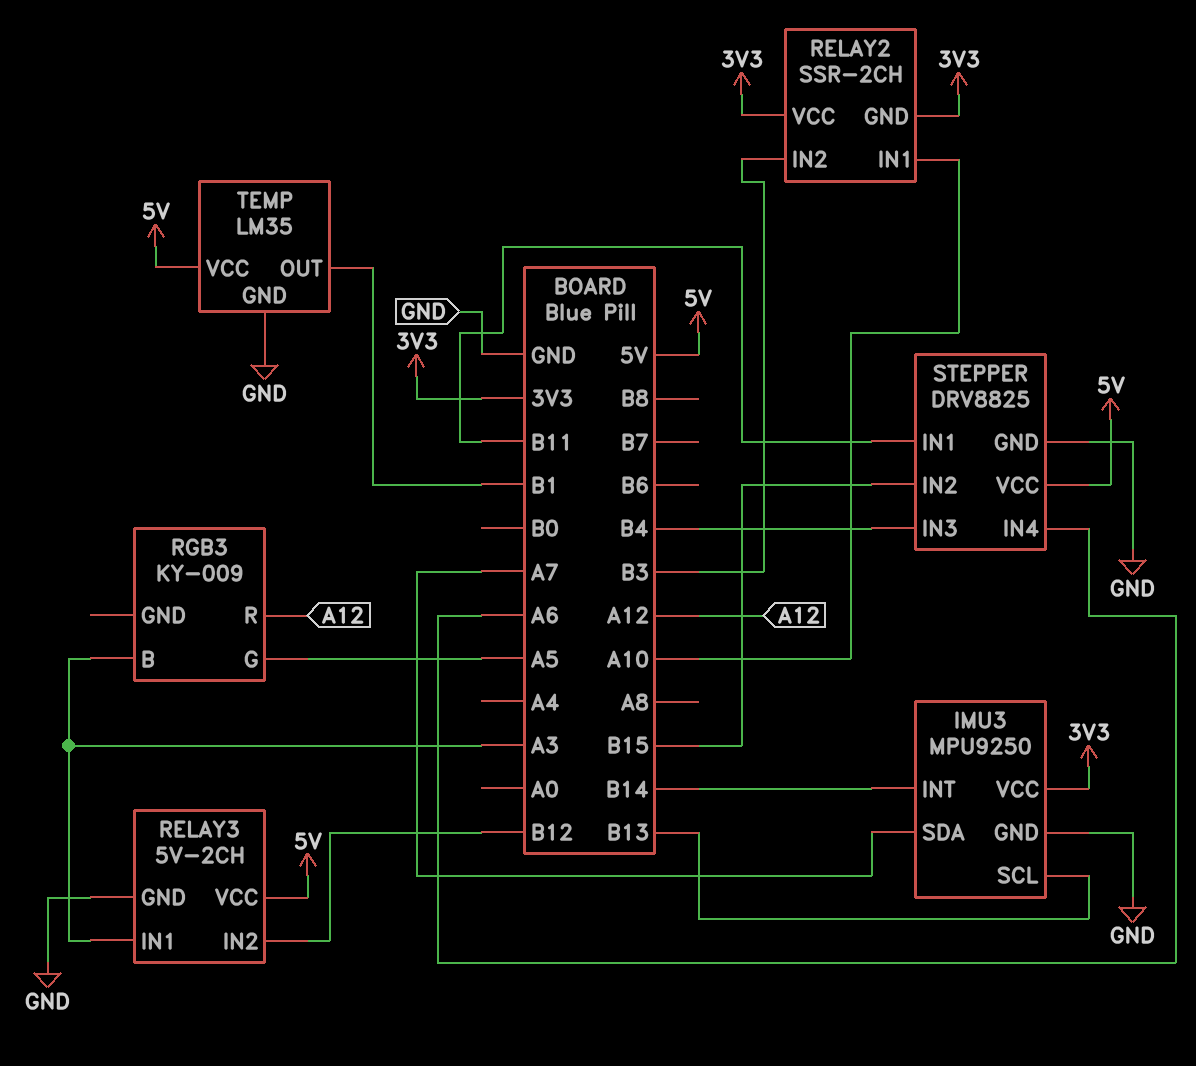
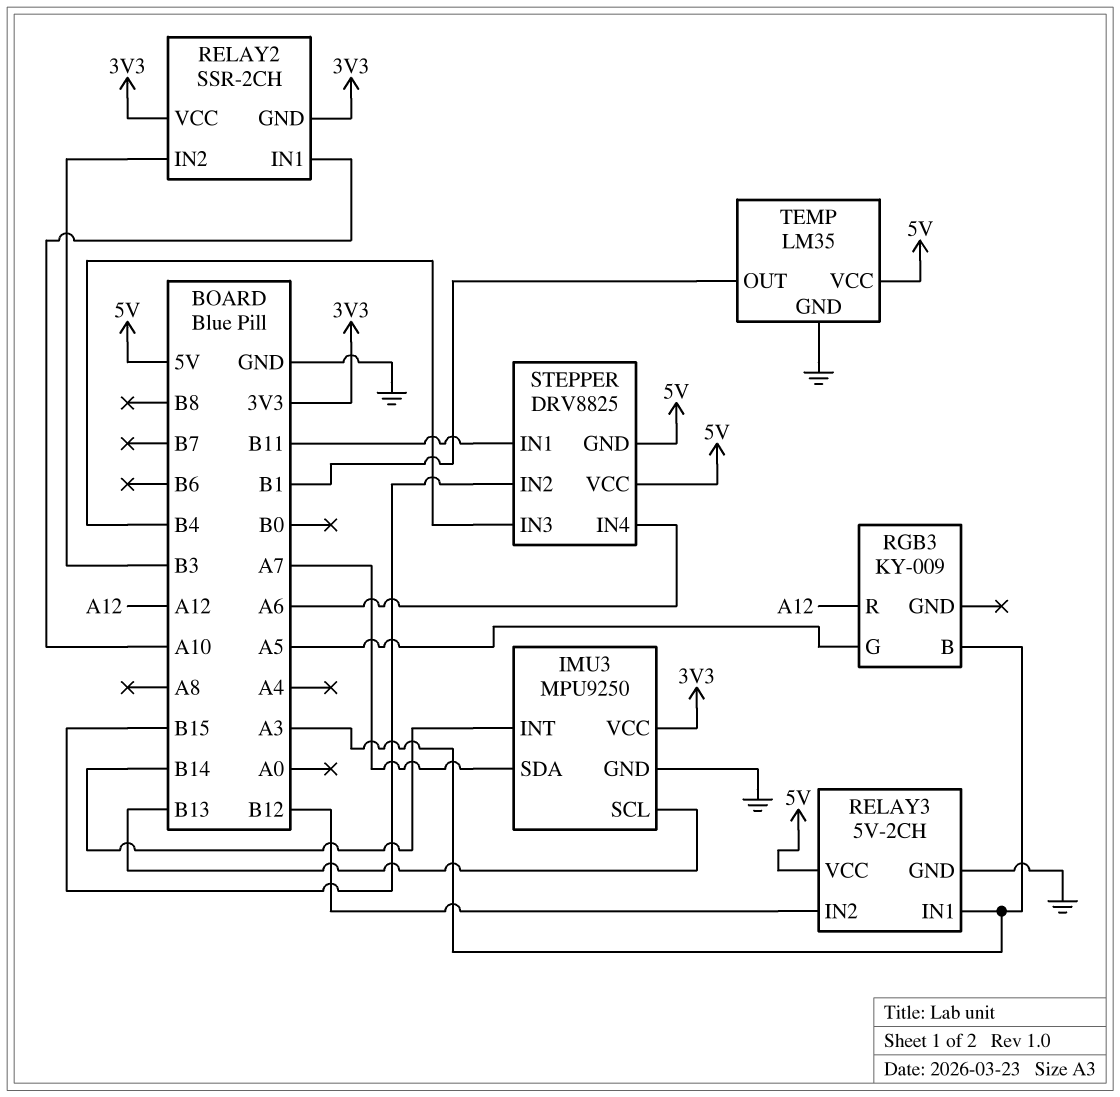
STEPPER pin GND: GND -> 5V

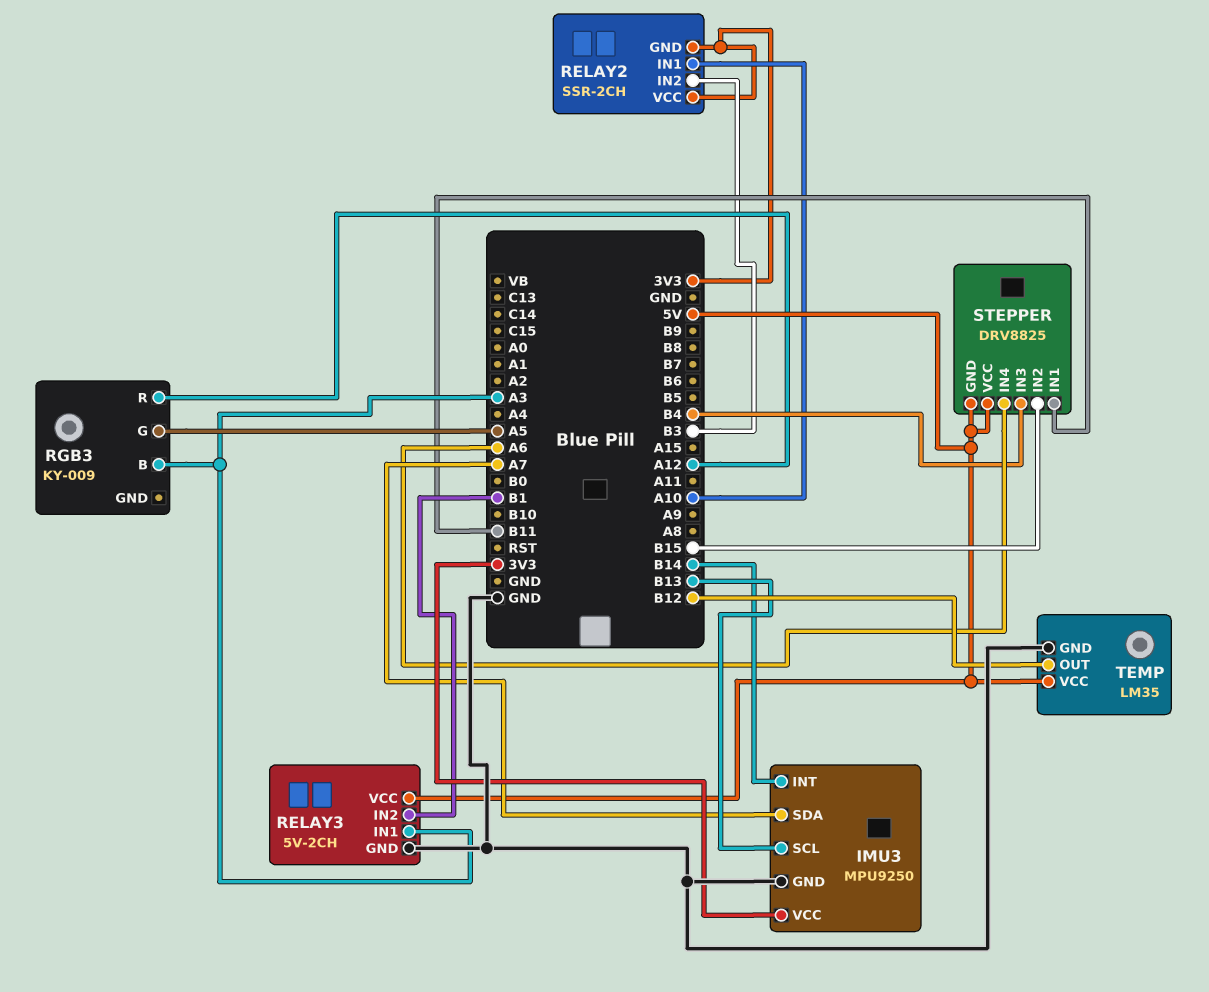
RELAY3 pin IN2: B12 -> B1
TEMP pin OUT: B1 -> B12

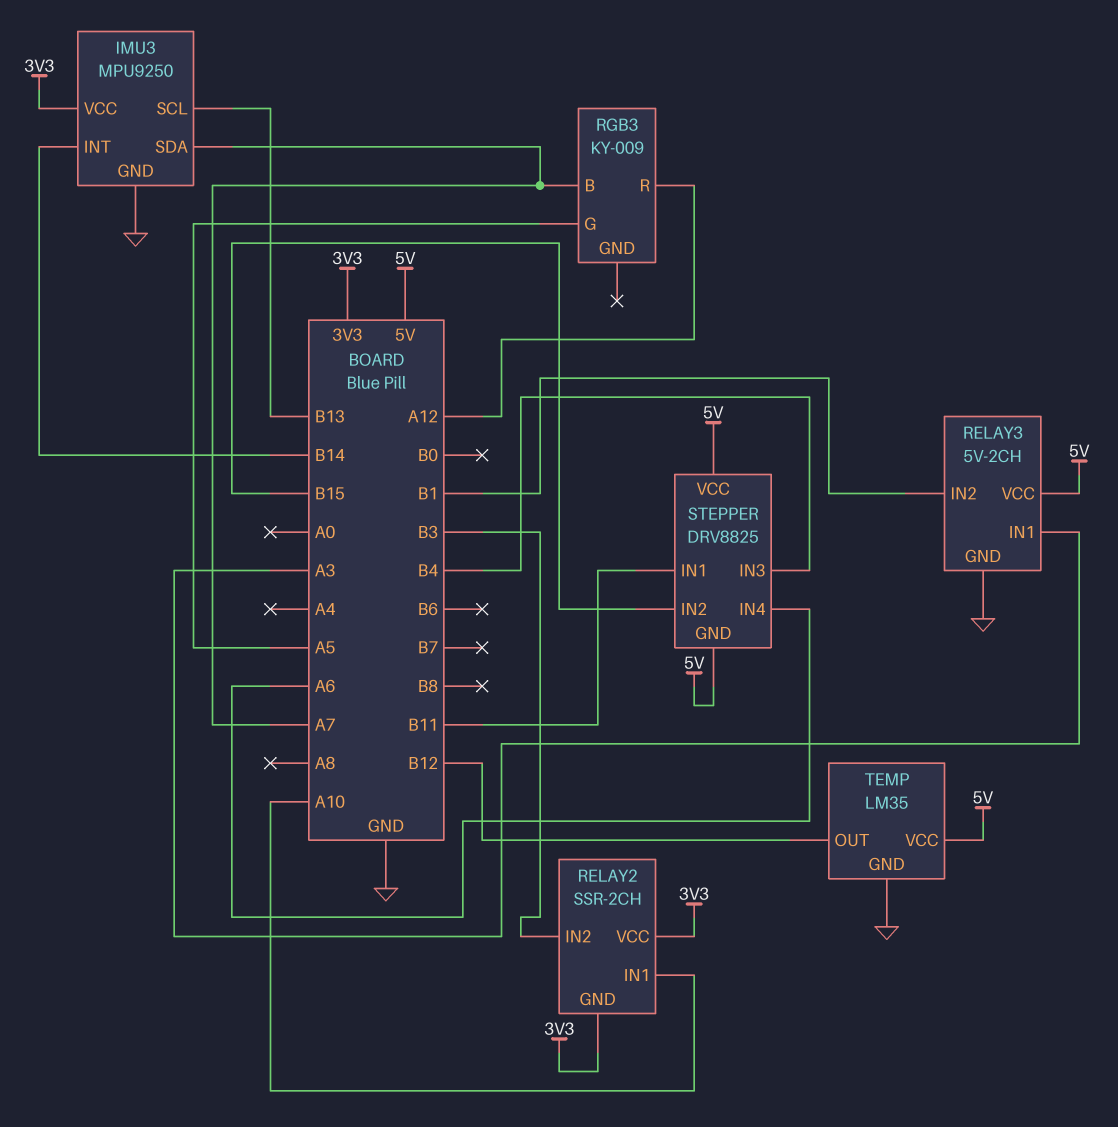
RGB3 pin B: A3 -> A7

